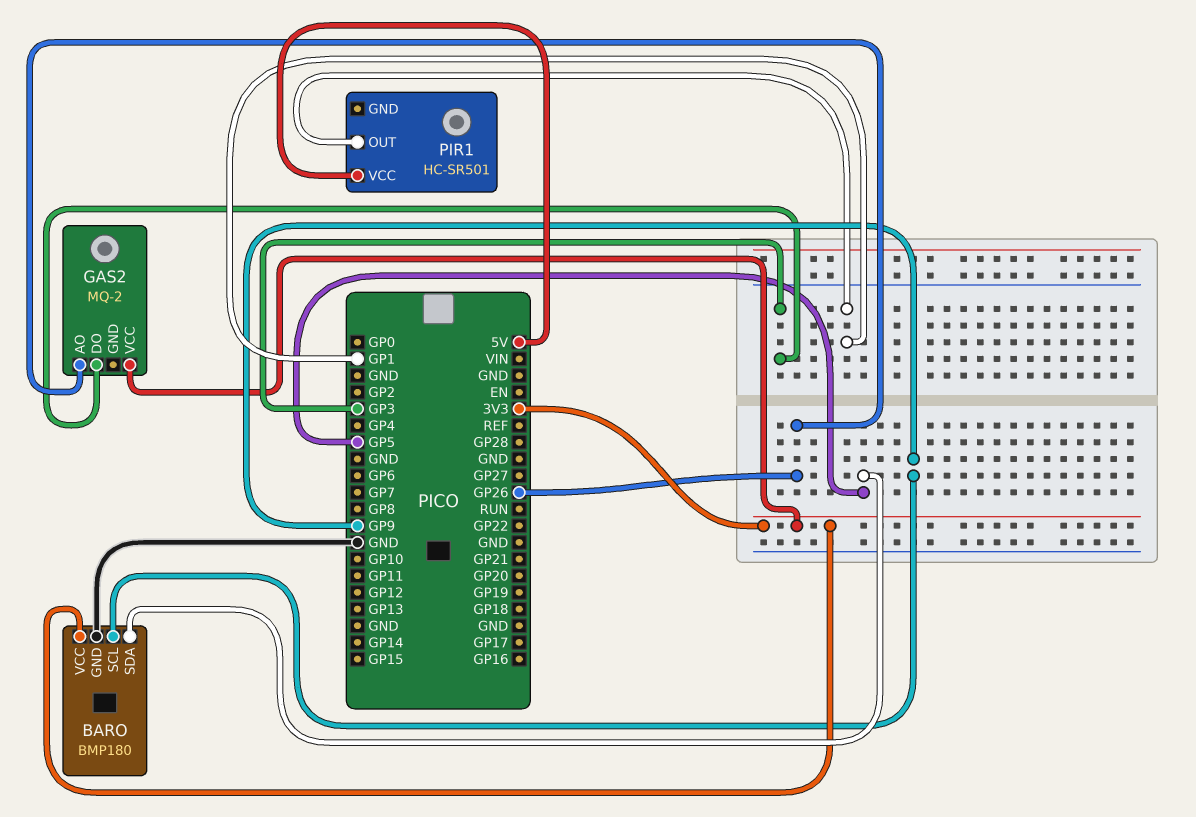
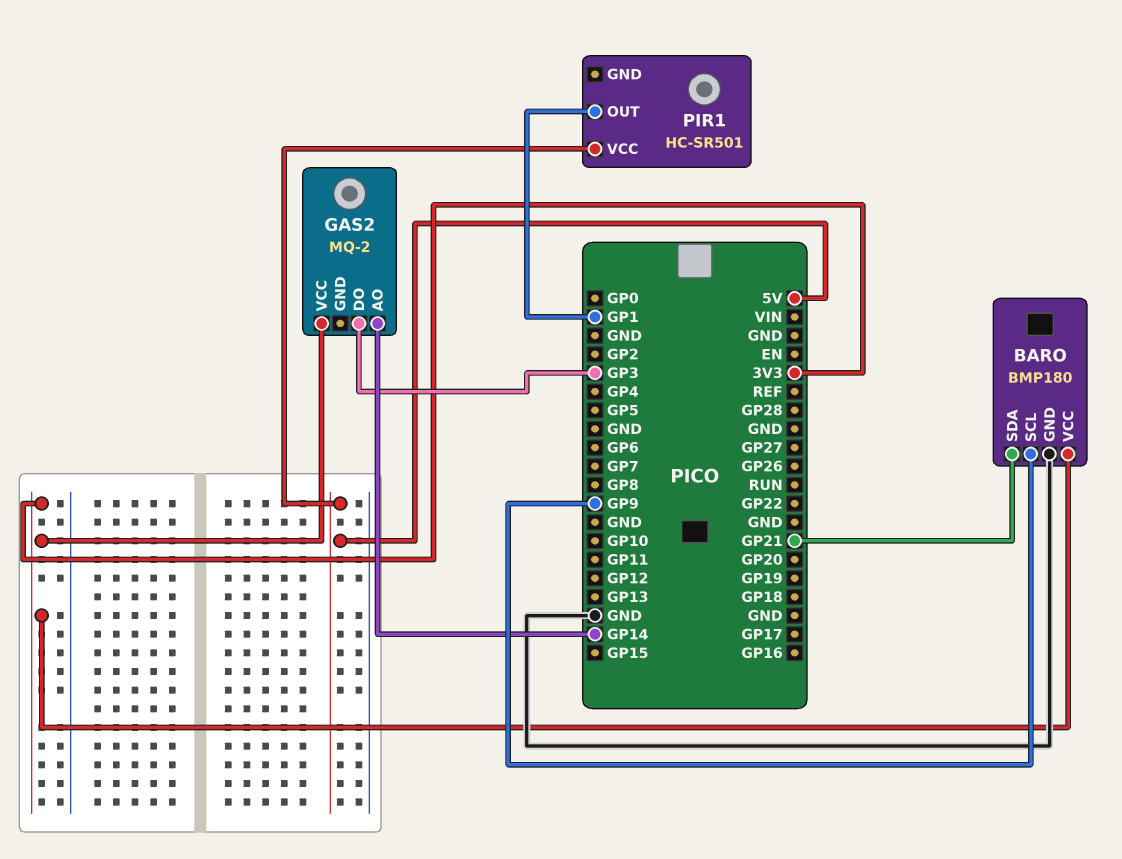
BARO pin SDA: GP5 -> GP21
GAS2 pin AO: GP26 -> GP14

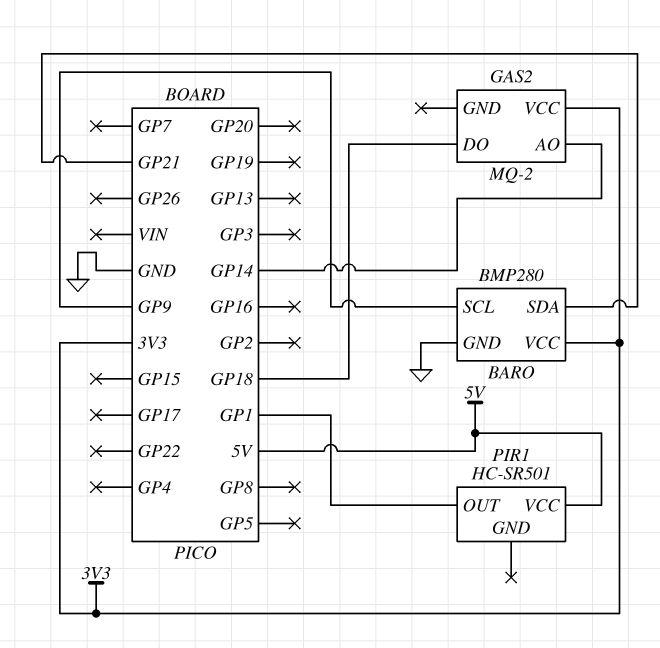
BARO: BMP180 -> BMP280
GAS2 pin DO: GP3 -> GP18

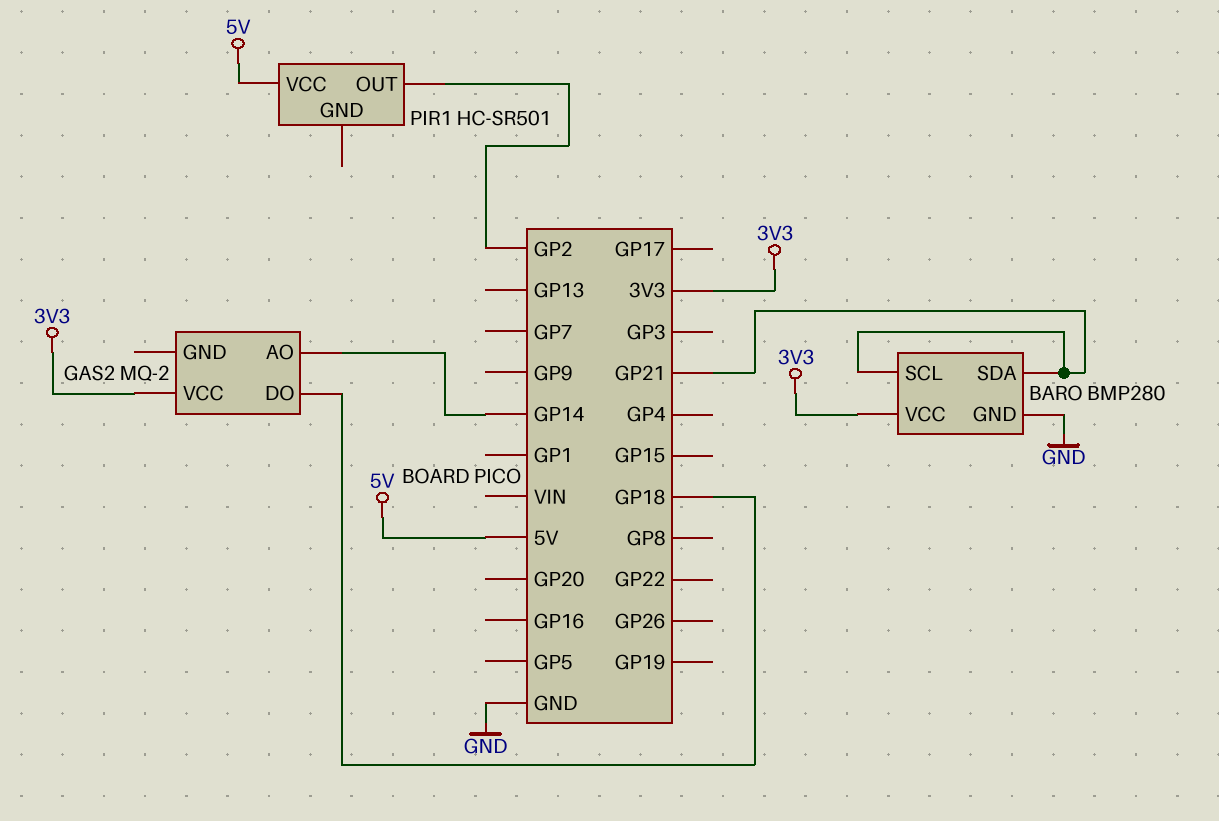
BARO pin SCL: GP9 -> GP21
PIR1 pin OUT: GP1 -> GP2

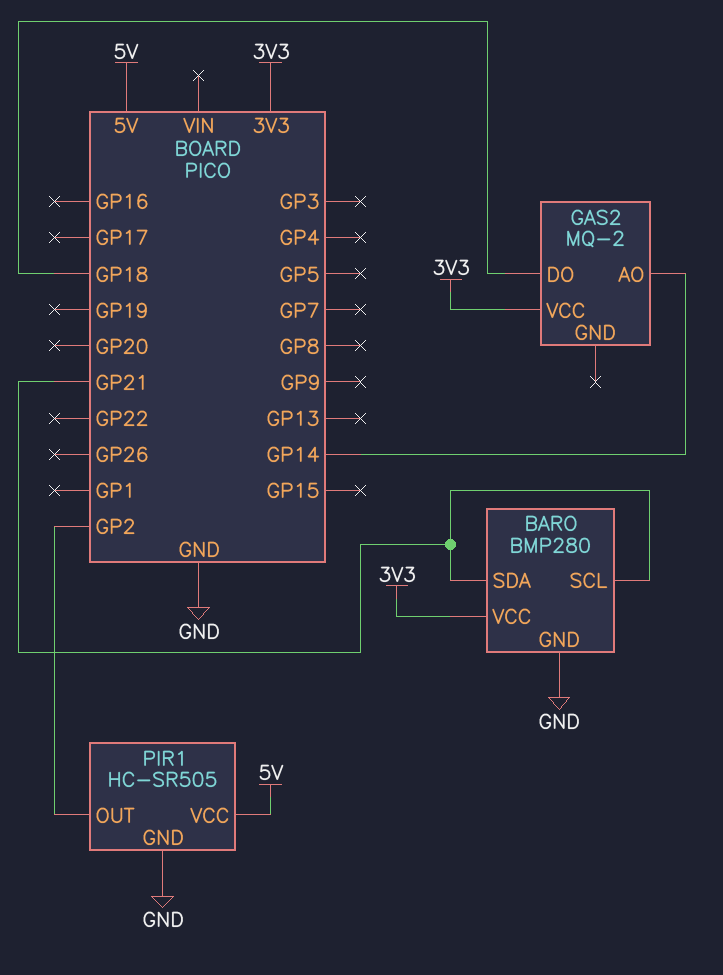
PIR1: HC-SR501 -> HC-SR505
PIR1 pin GND: none -> GND

